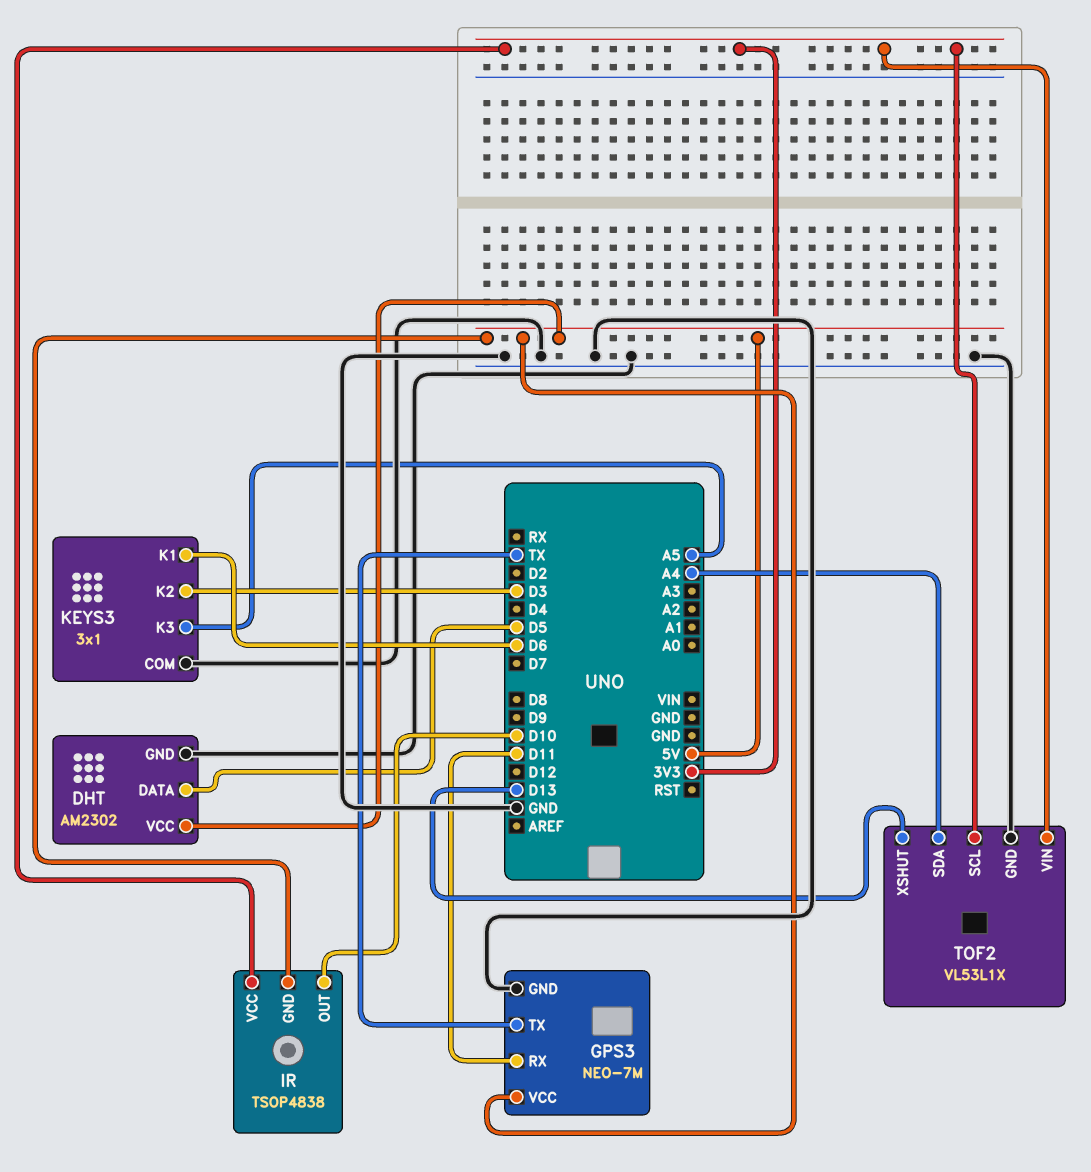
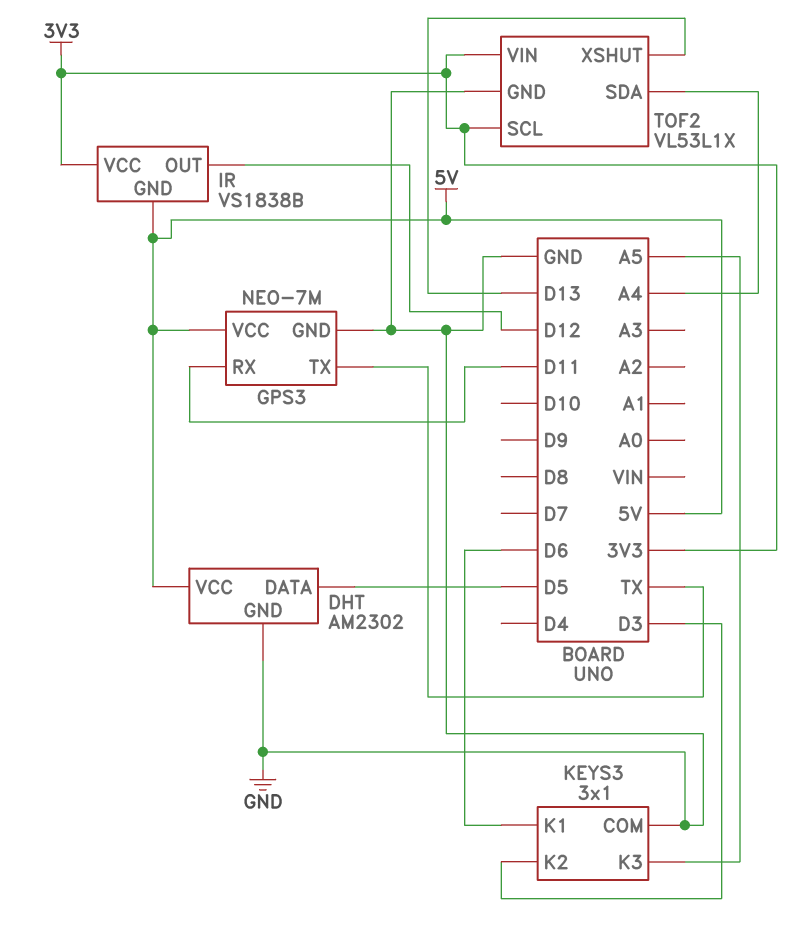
IR: TSOP4838 -> VS1838B
IR pin OUT: D10 -> D12

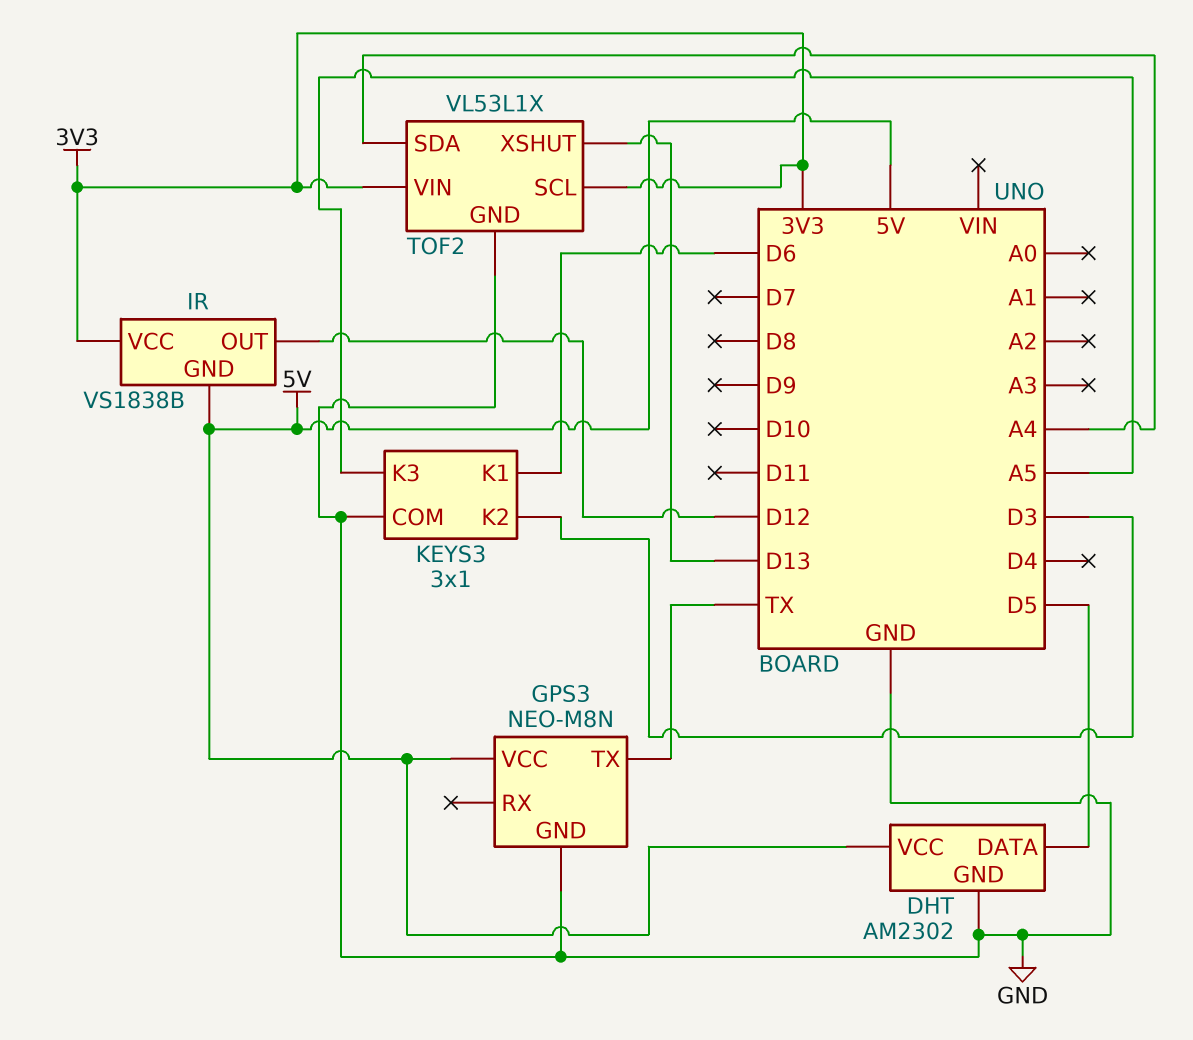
GPS3: NEO-7M -> NEO-M8N
GPS3 pin RX: D11 -> none

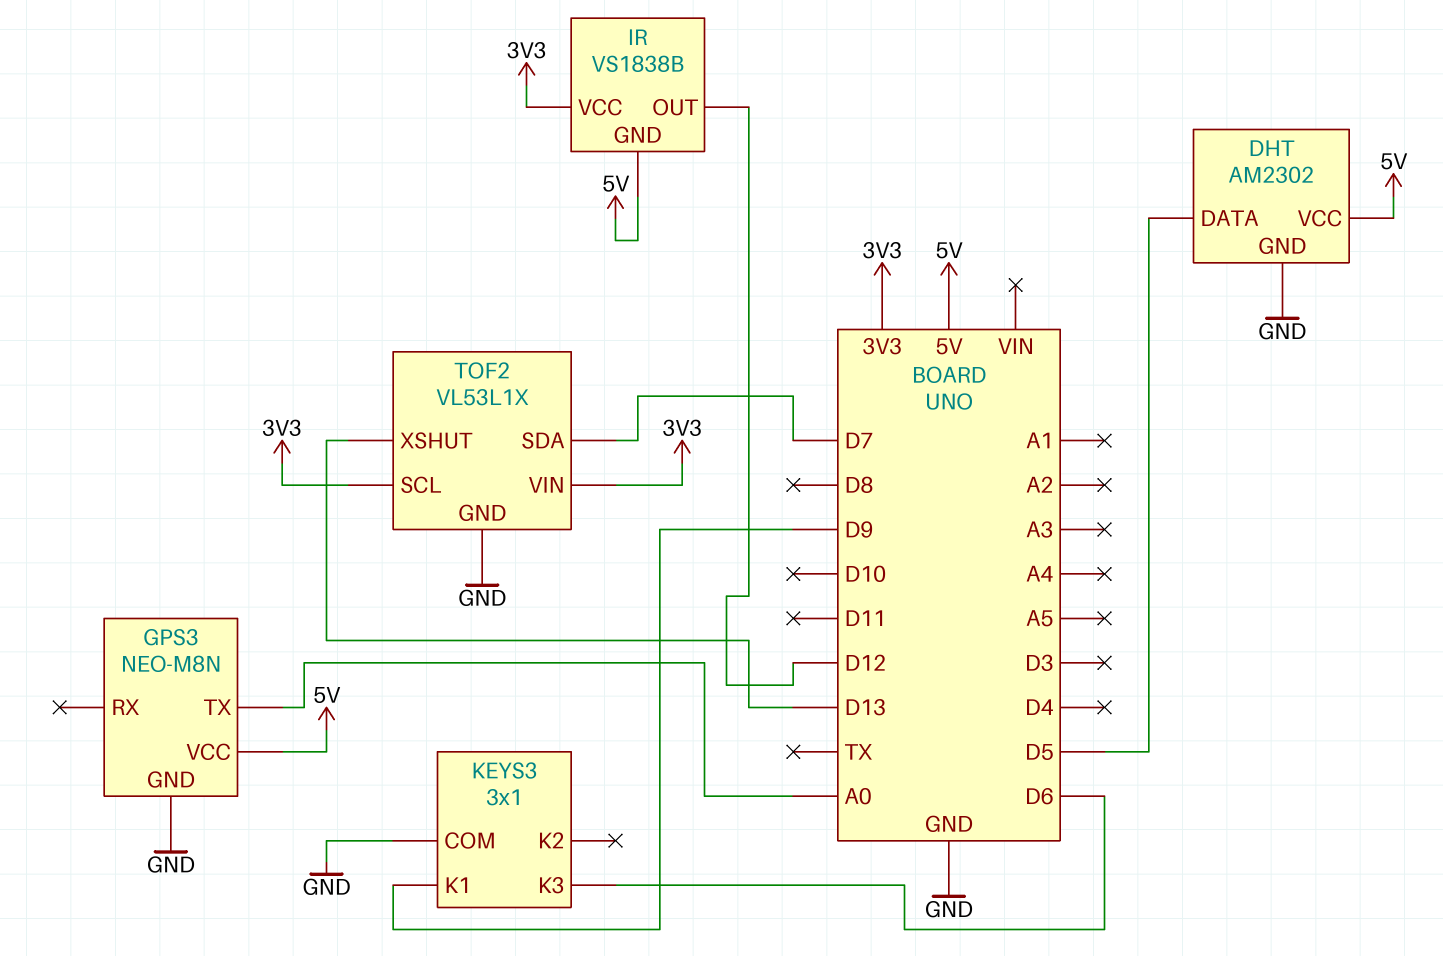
GPS3 pin TX: TX -> A0
KEYS3 pin K1: D6 -> D9
KEYS3 pin K2: D3 -> none
KEYS3 pin K3: A5 -> D6
TOF2 pin SDA: A4 -> D7

